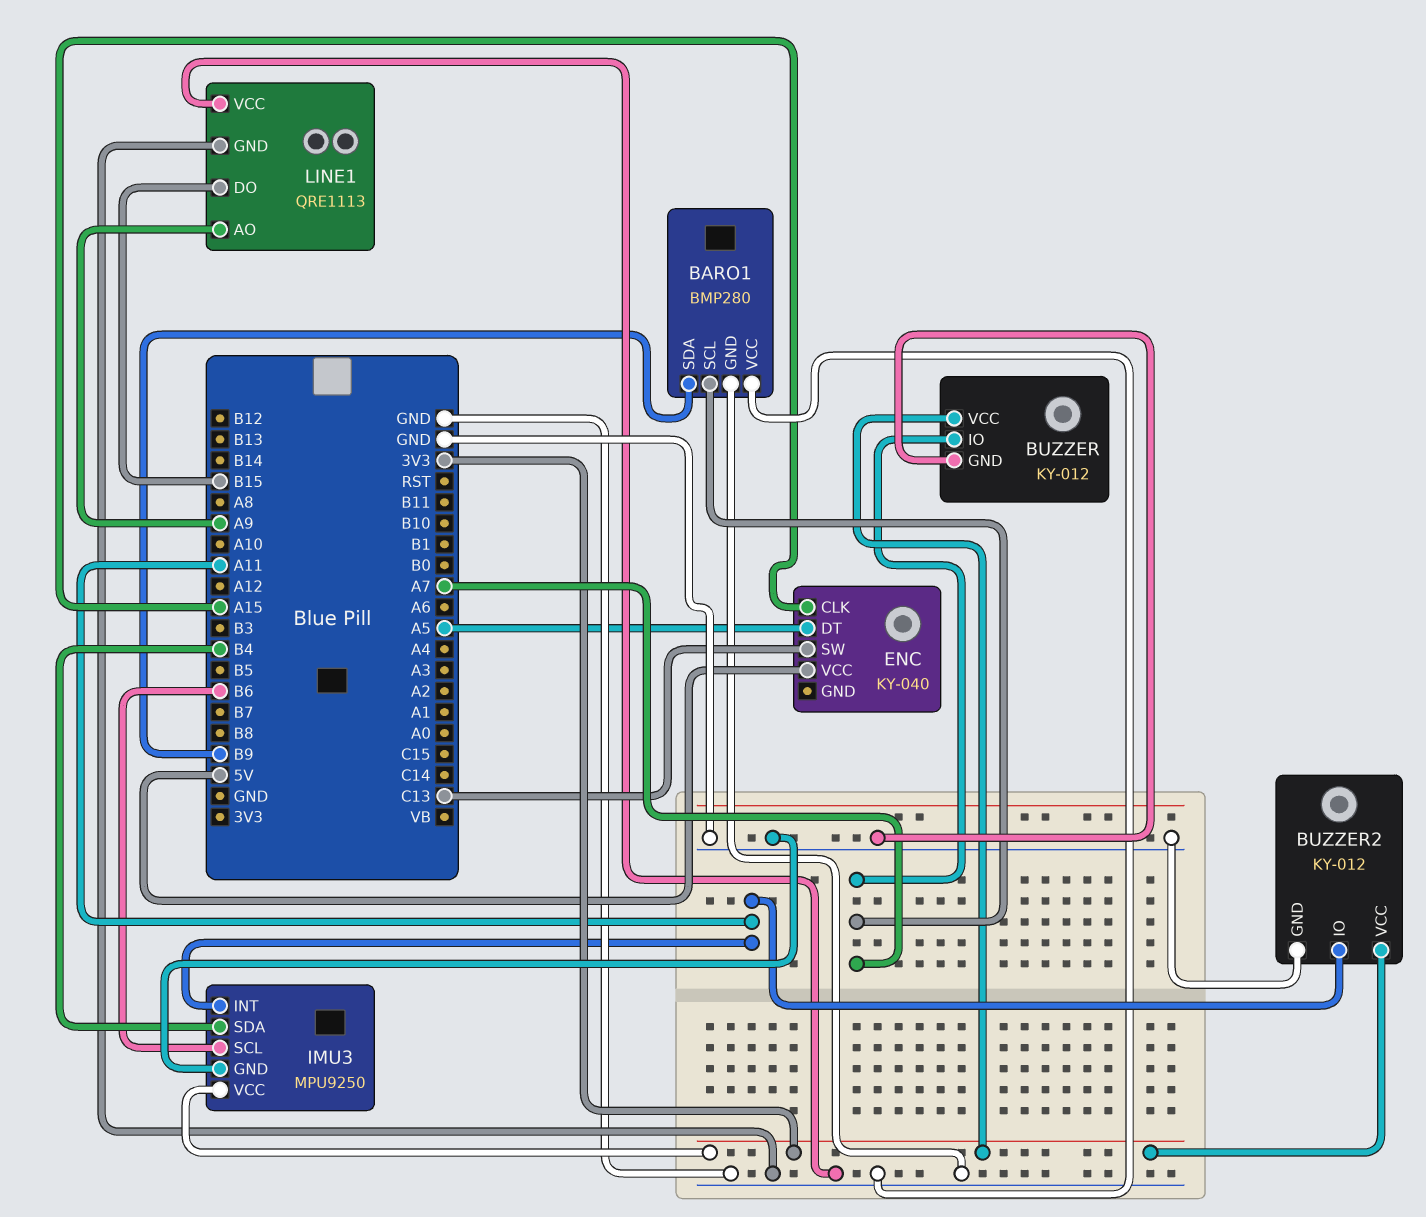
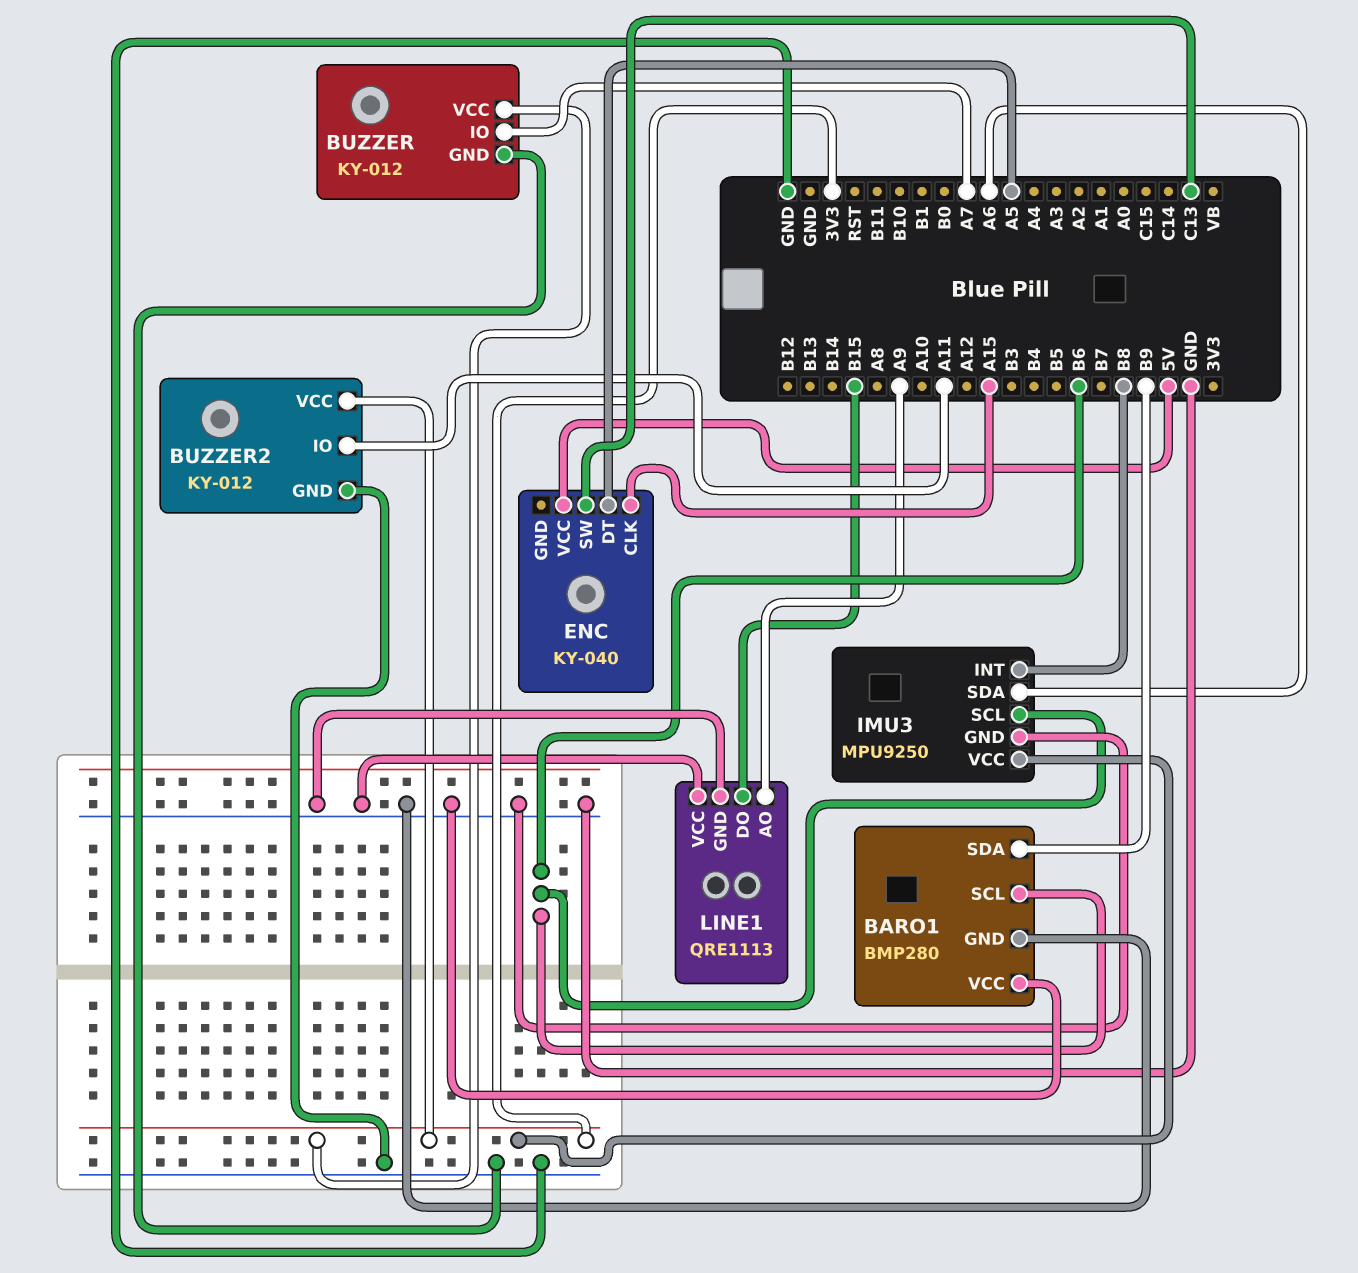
BARO1 pin SCL: A7 -> B6
IMU3 pin INT: A11 -> B8
IMU3 pin SDA: B4 -> A6

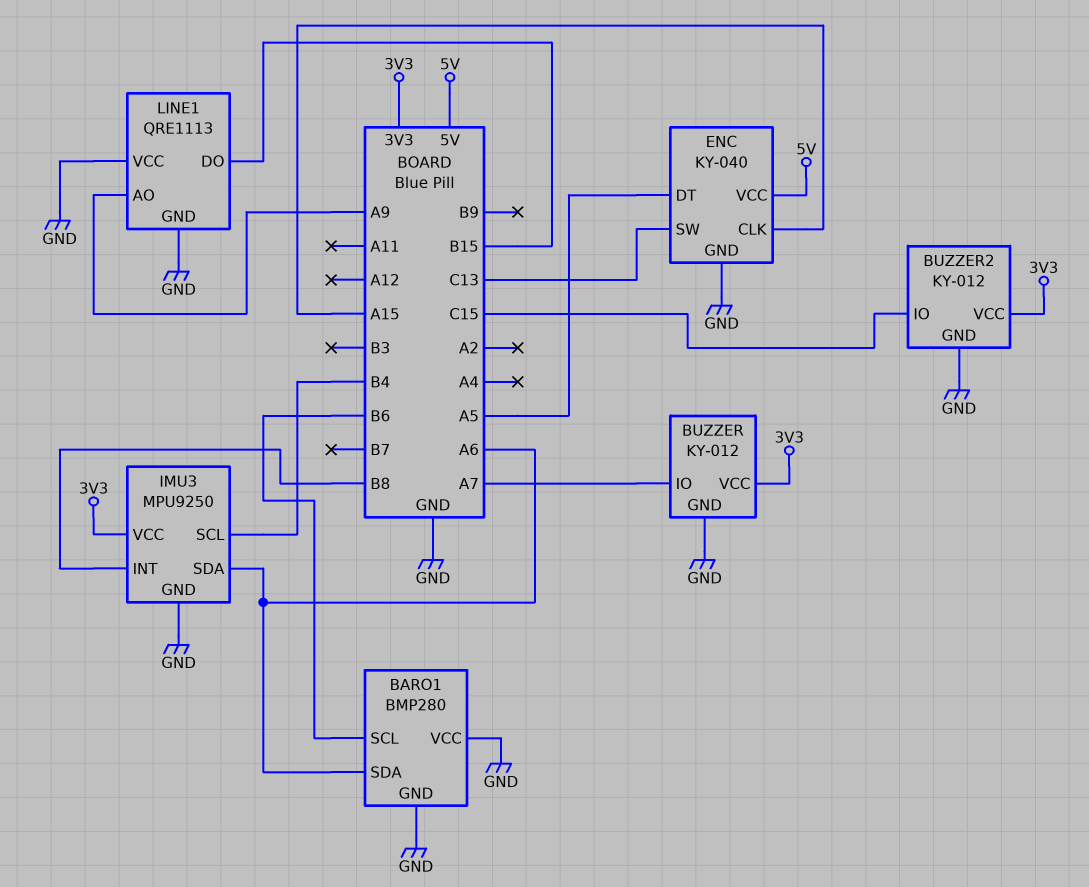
BARO1 pin SDA: B9 -> A6
BUZZER2 pin IO: A11 -> C15
ENC pin GND: none -> GND
IMU3 pin SCL: B6 -> B4

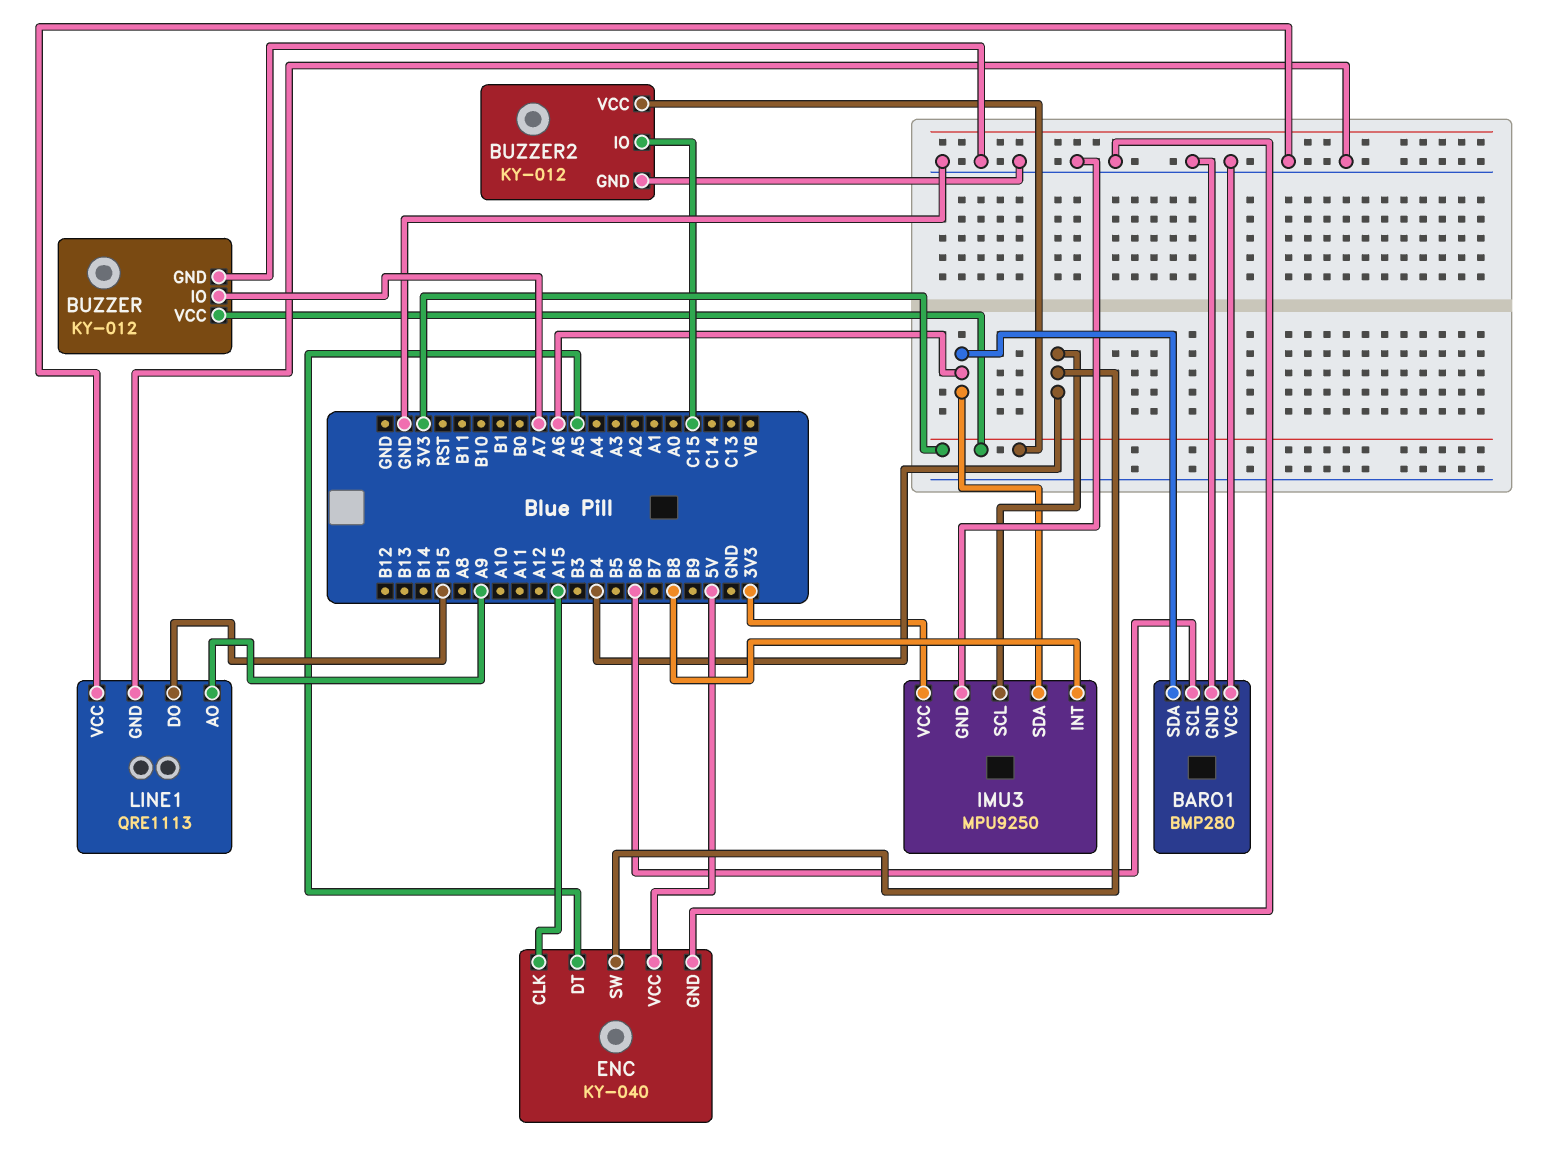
ENC pin SW: C13 -> B4

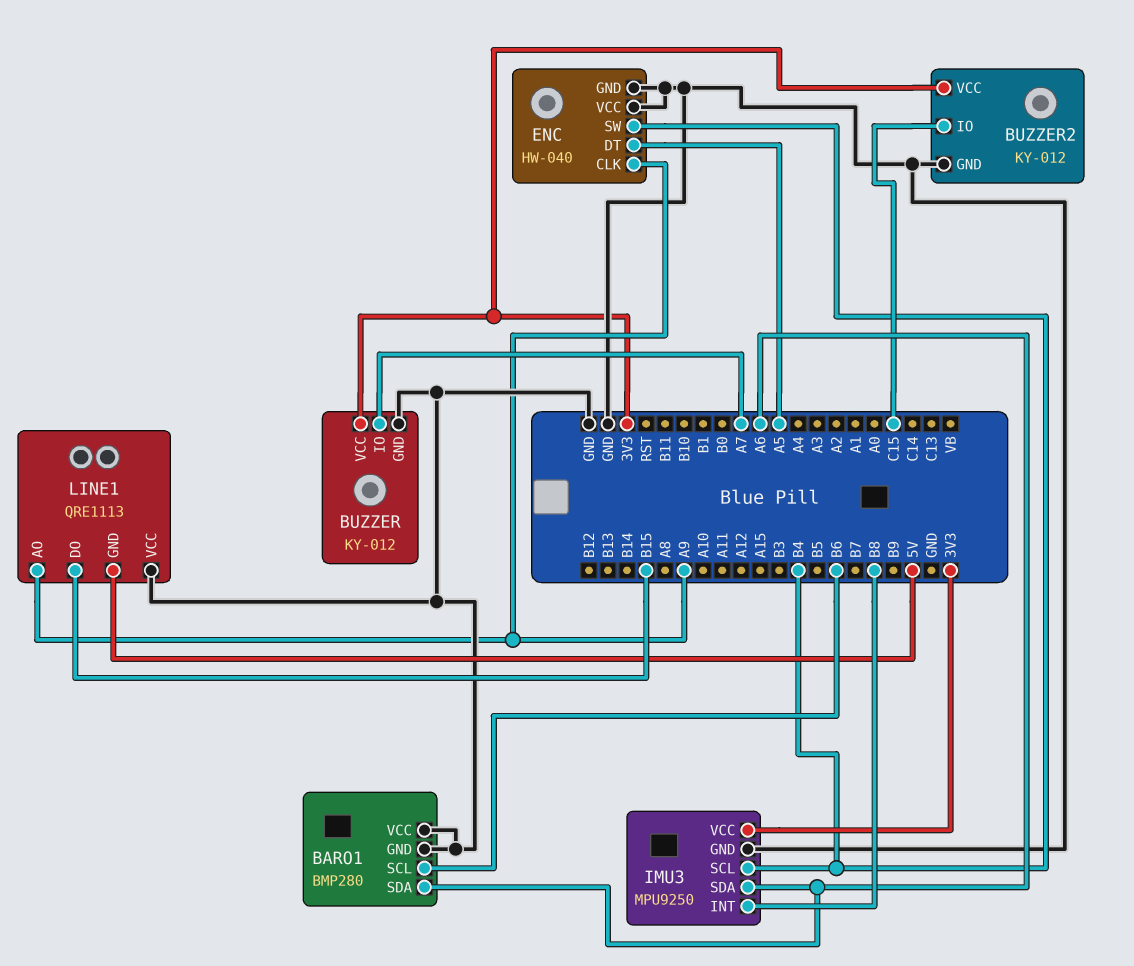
ENC: KY-040 -> HW-040
ENC pin CLK: A15 -> A9
ENC pin VCC: 5V -> GND
LINE1 pin GND: GND -> 5V

